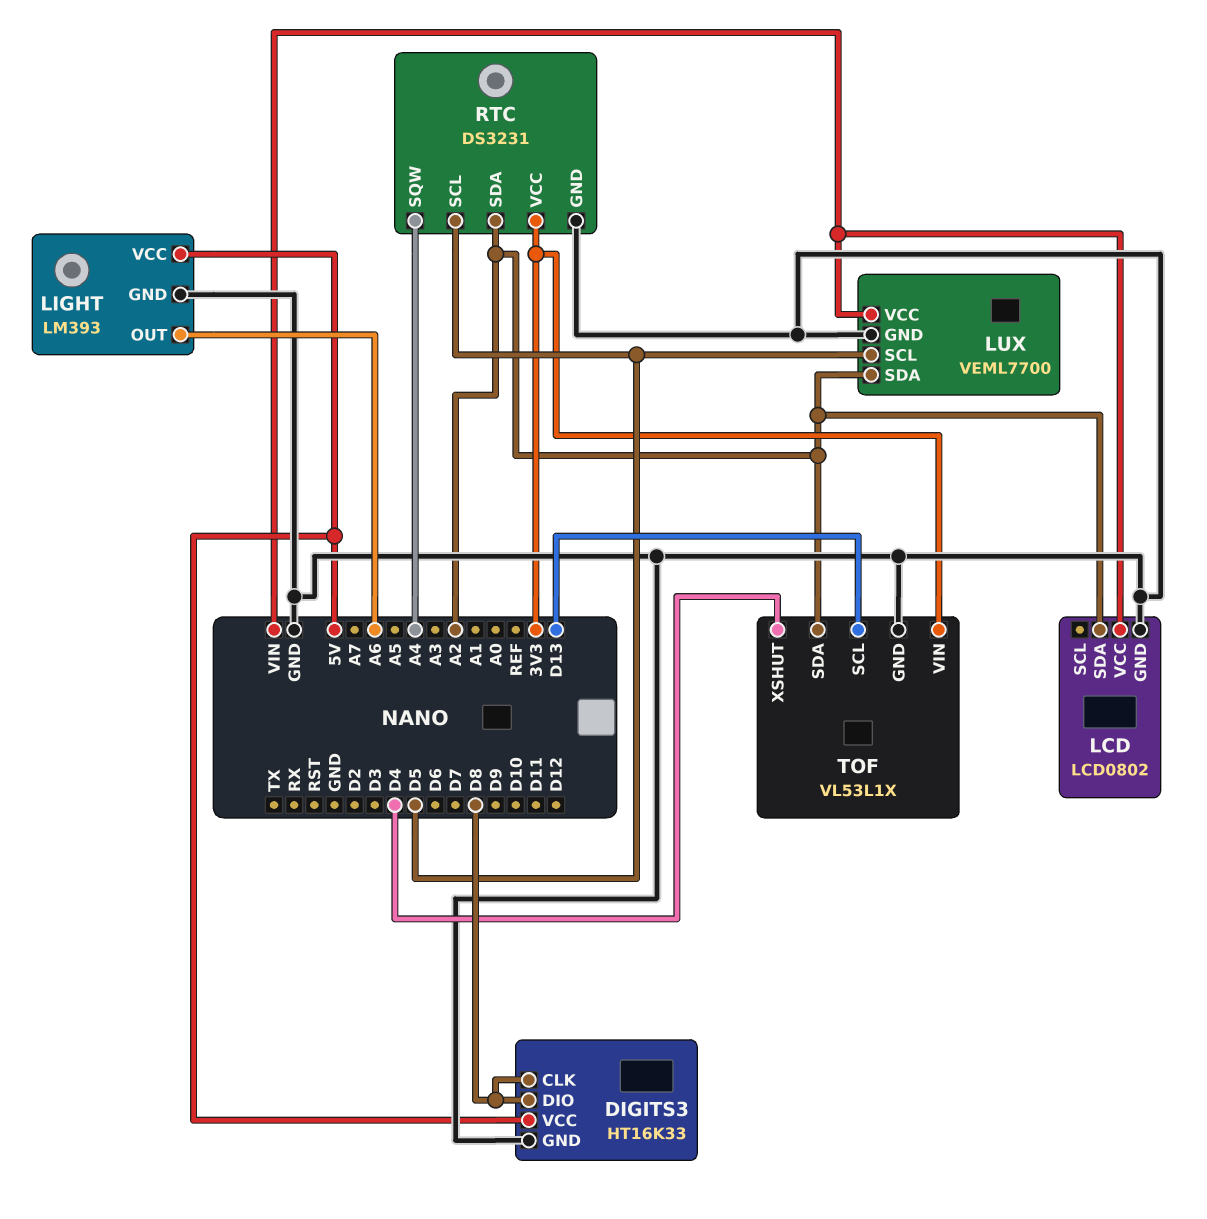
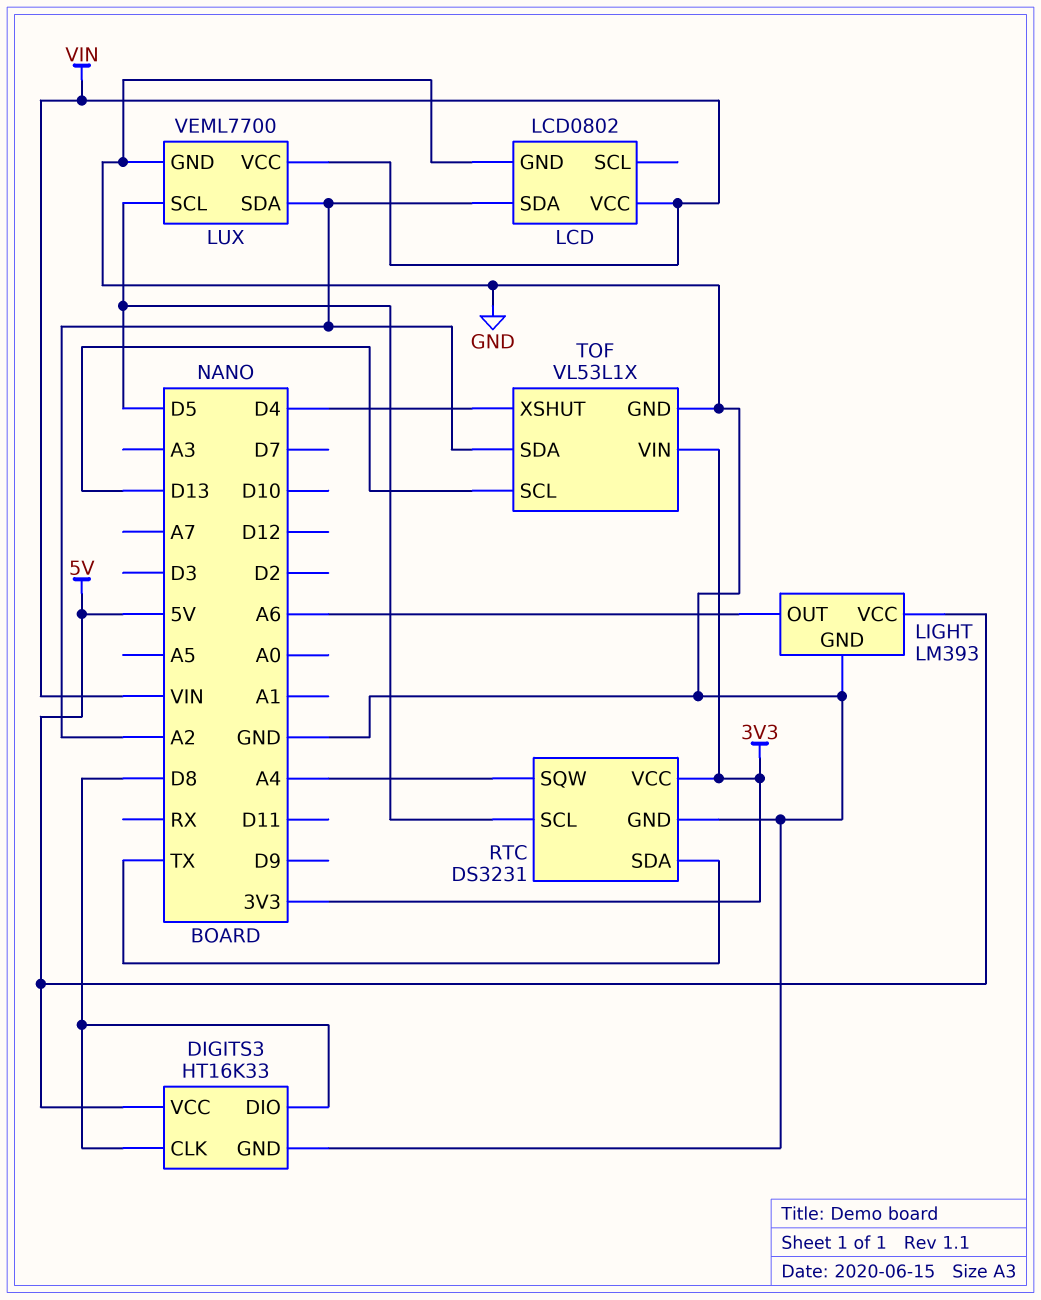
RTC pin SDA: A2 -> TX

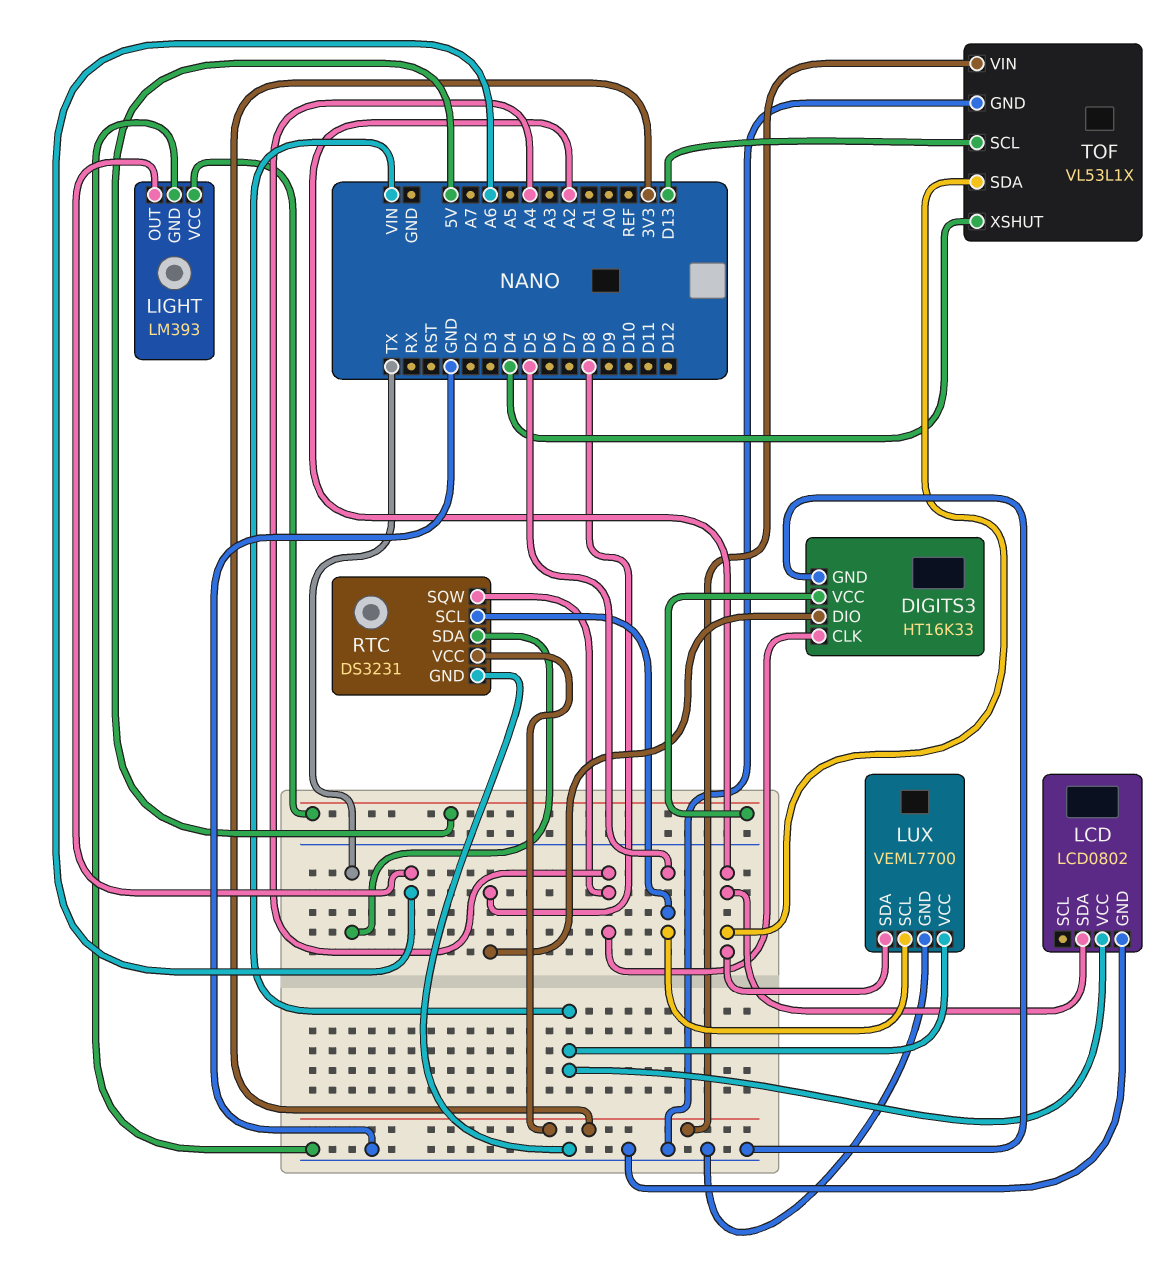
DIGITS3 pin CLK: D8 -> A4

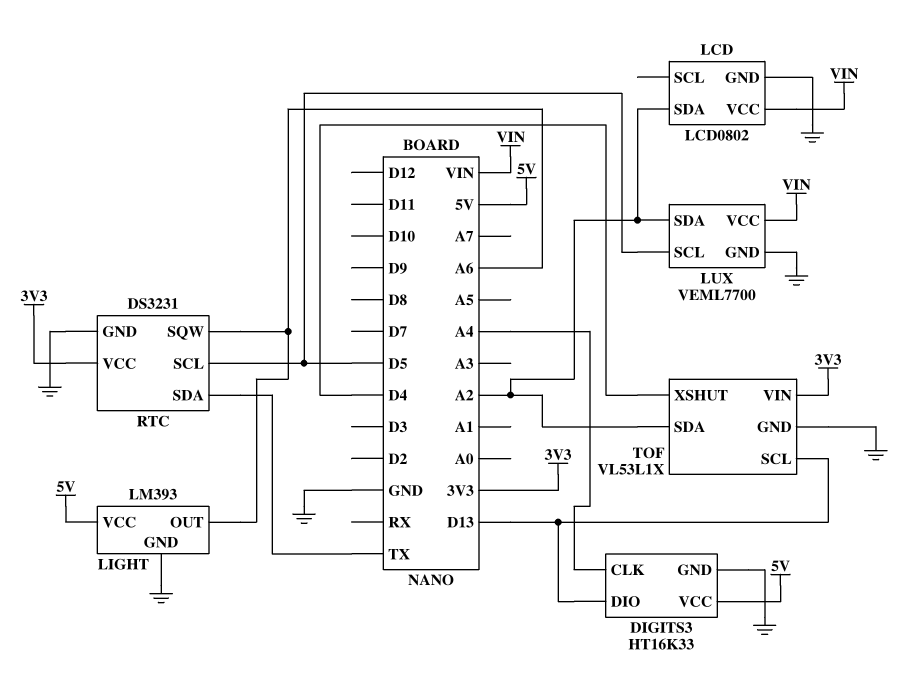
DIGITS3 pin DIO: D8 -> D13
RTC pin SQW: A4 -> A6

